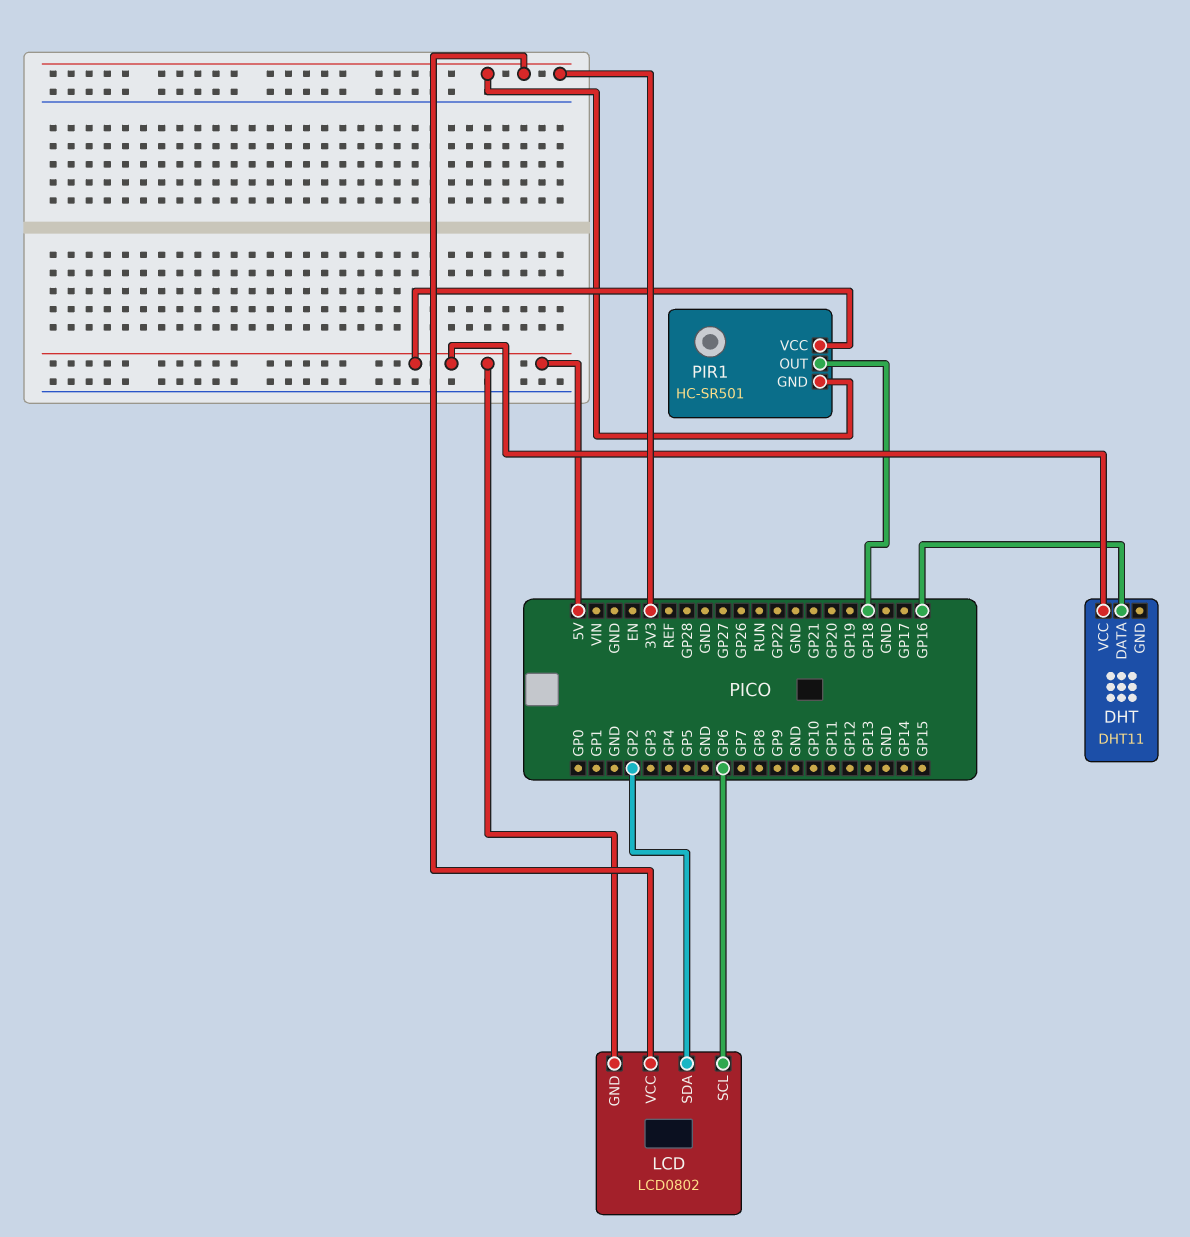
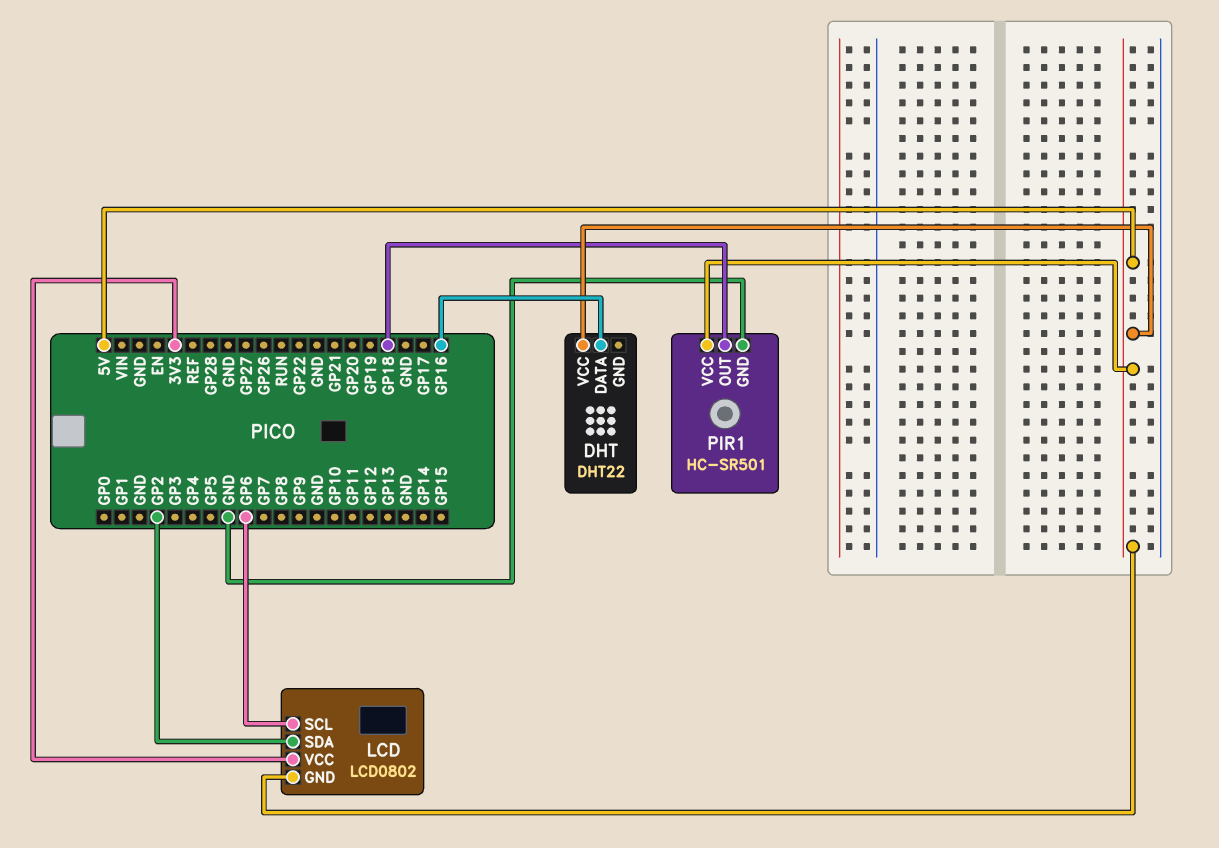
DHT: DHT11 -> DHT22
PIR1 pin GND: 3V3 -> GND

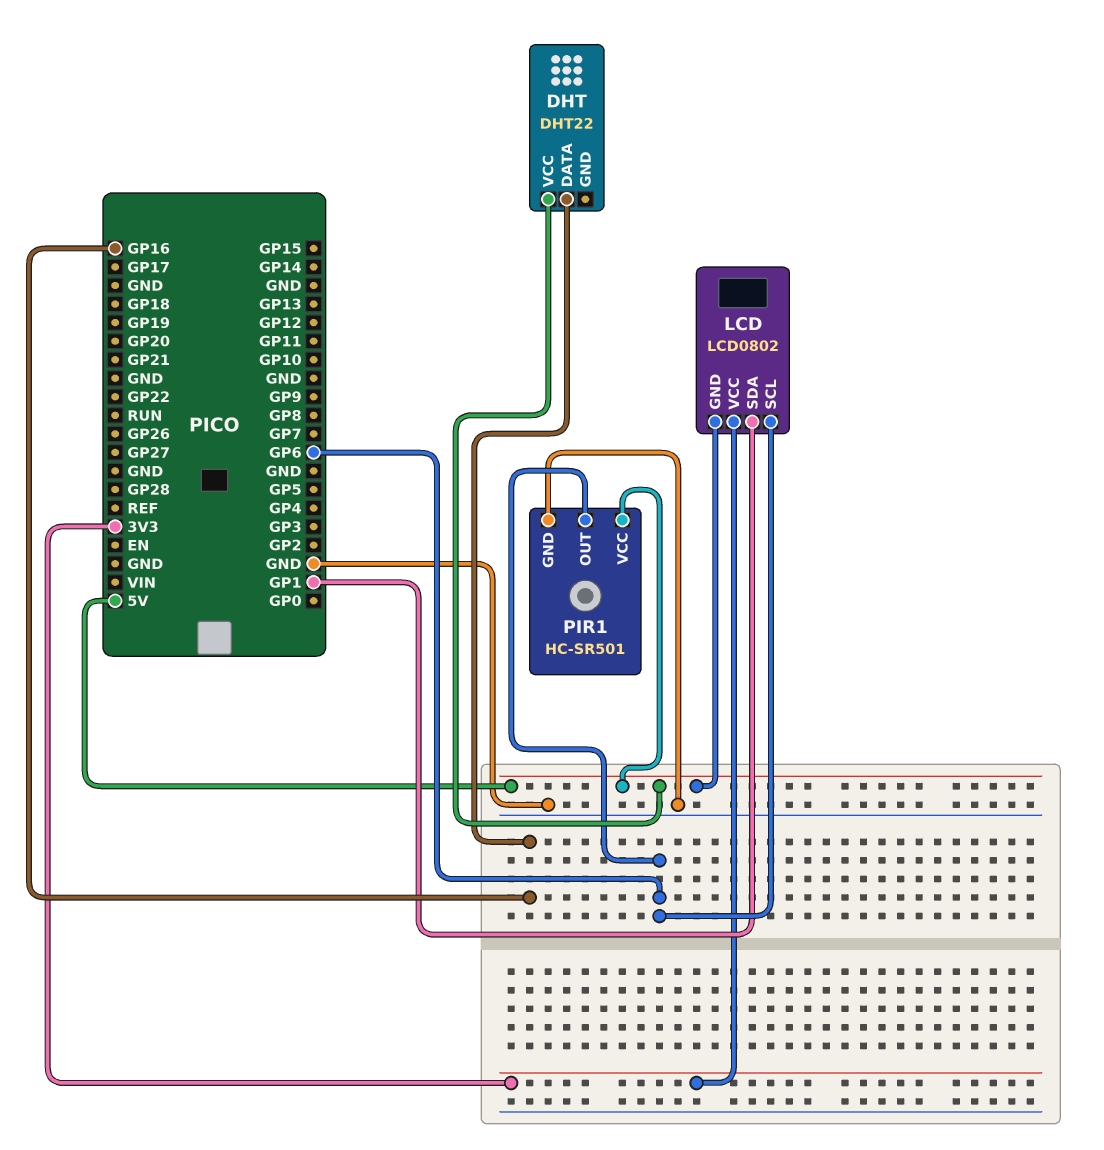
LCD pin SDA: GP2 -> GP1
PIR1 pin OUT: GP18 -> GP6

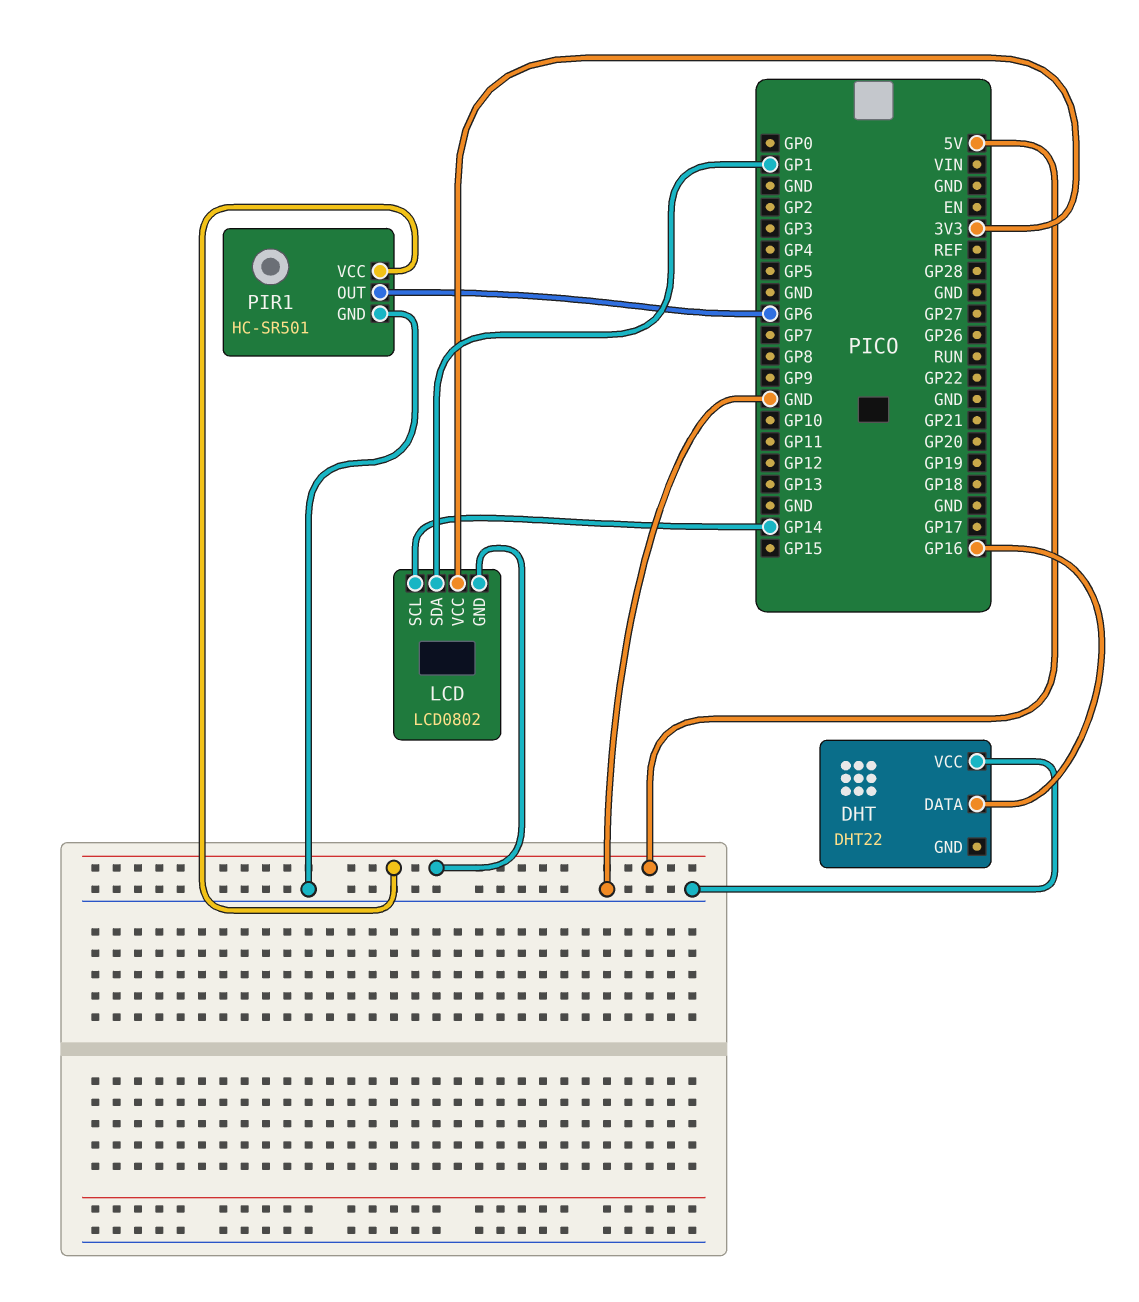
DHT pin VCC: 5V -> GND
LCD pin SCL: GP6 -> GP14

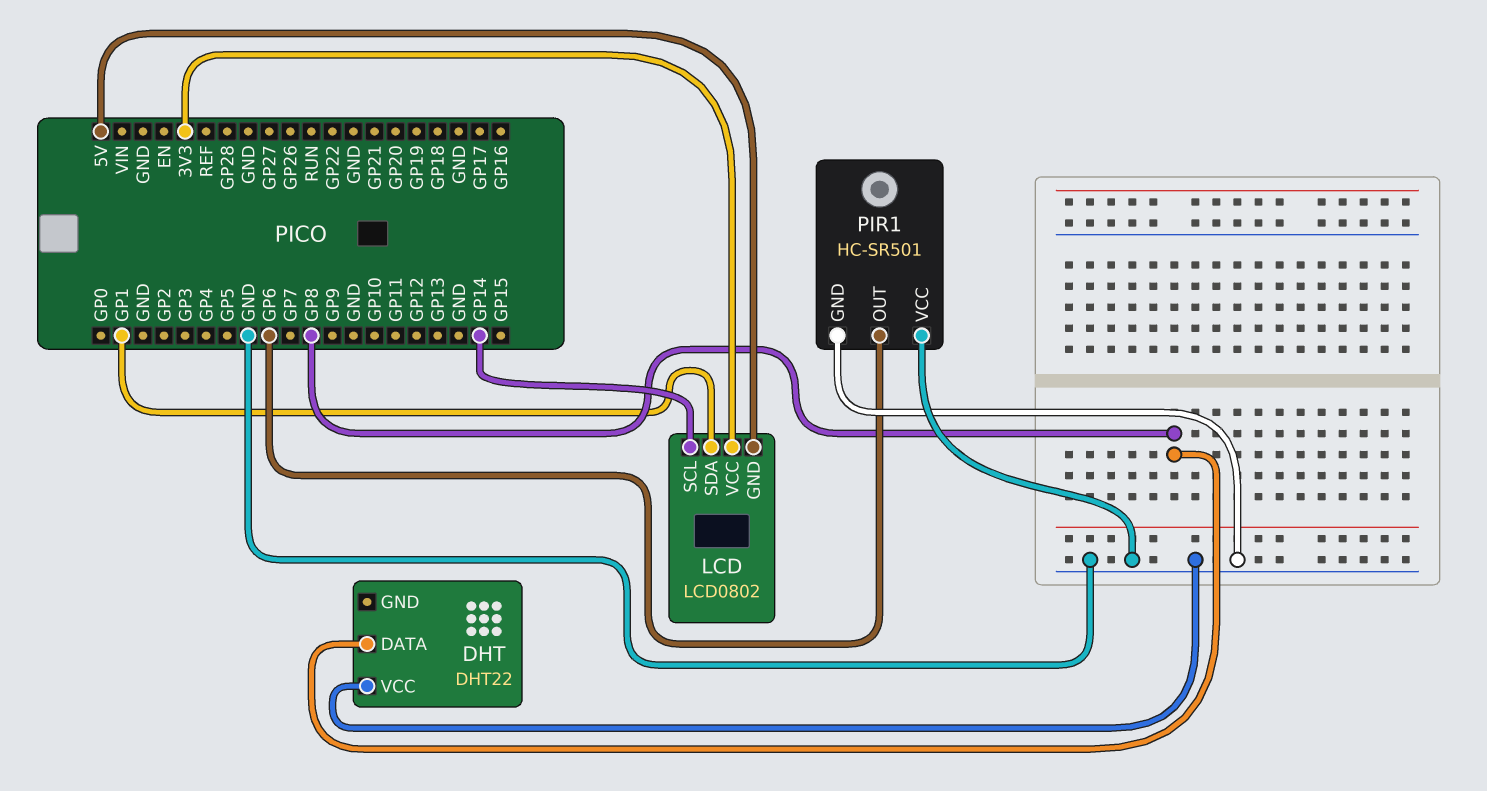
DHT pin DATA: GP16 -> GP8
PIR1 pin VCC: 5V -> GND

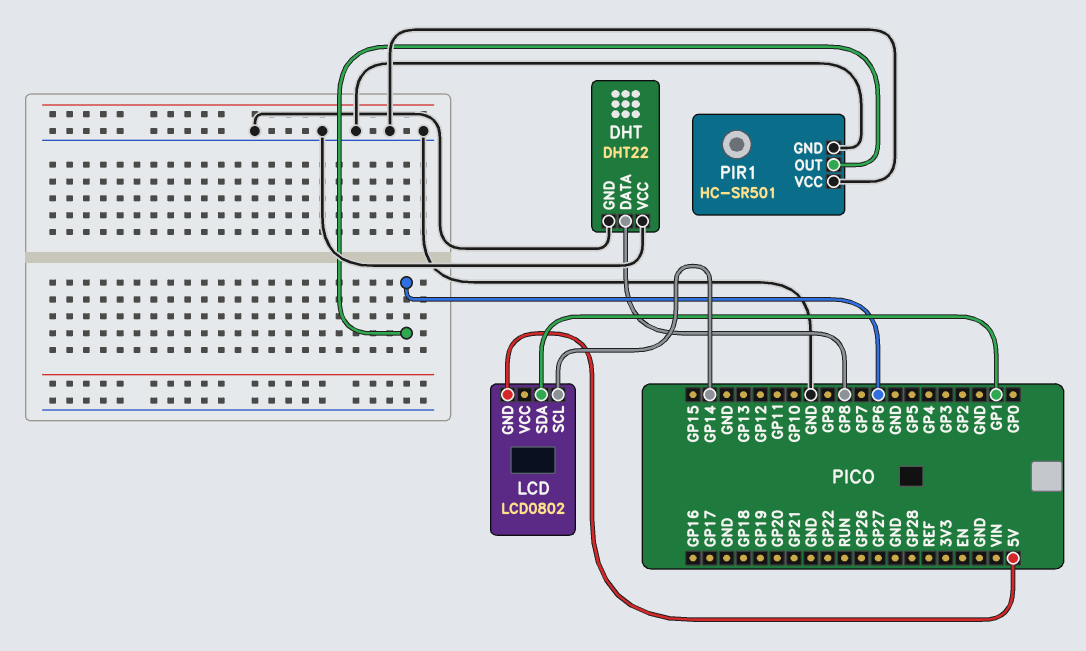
DHT pin GND: none -> GND
LCD pin VCC: 3V3 -> none

